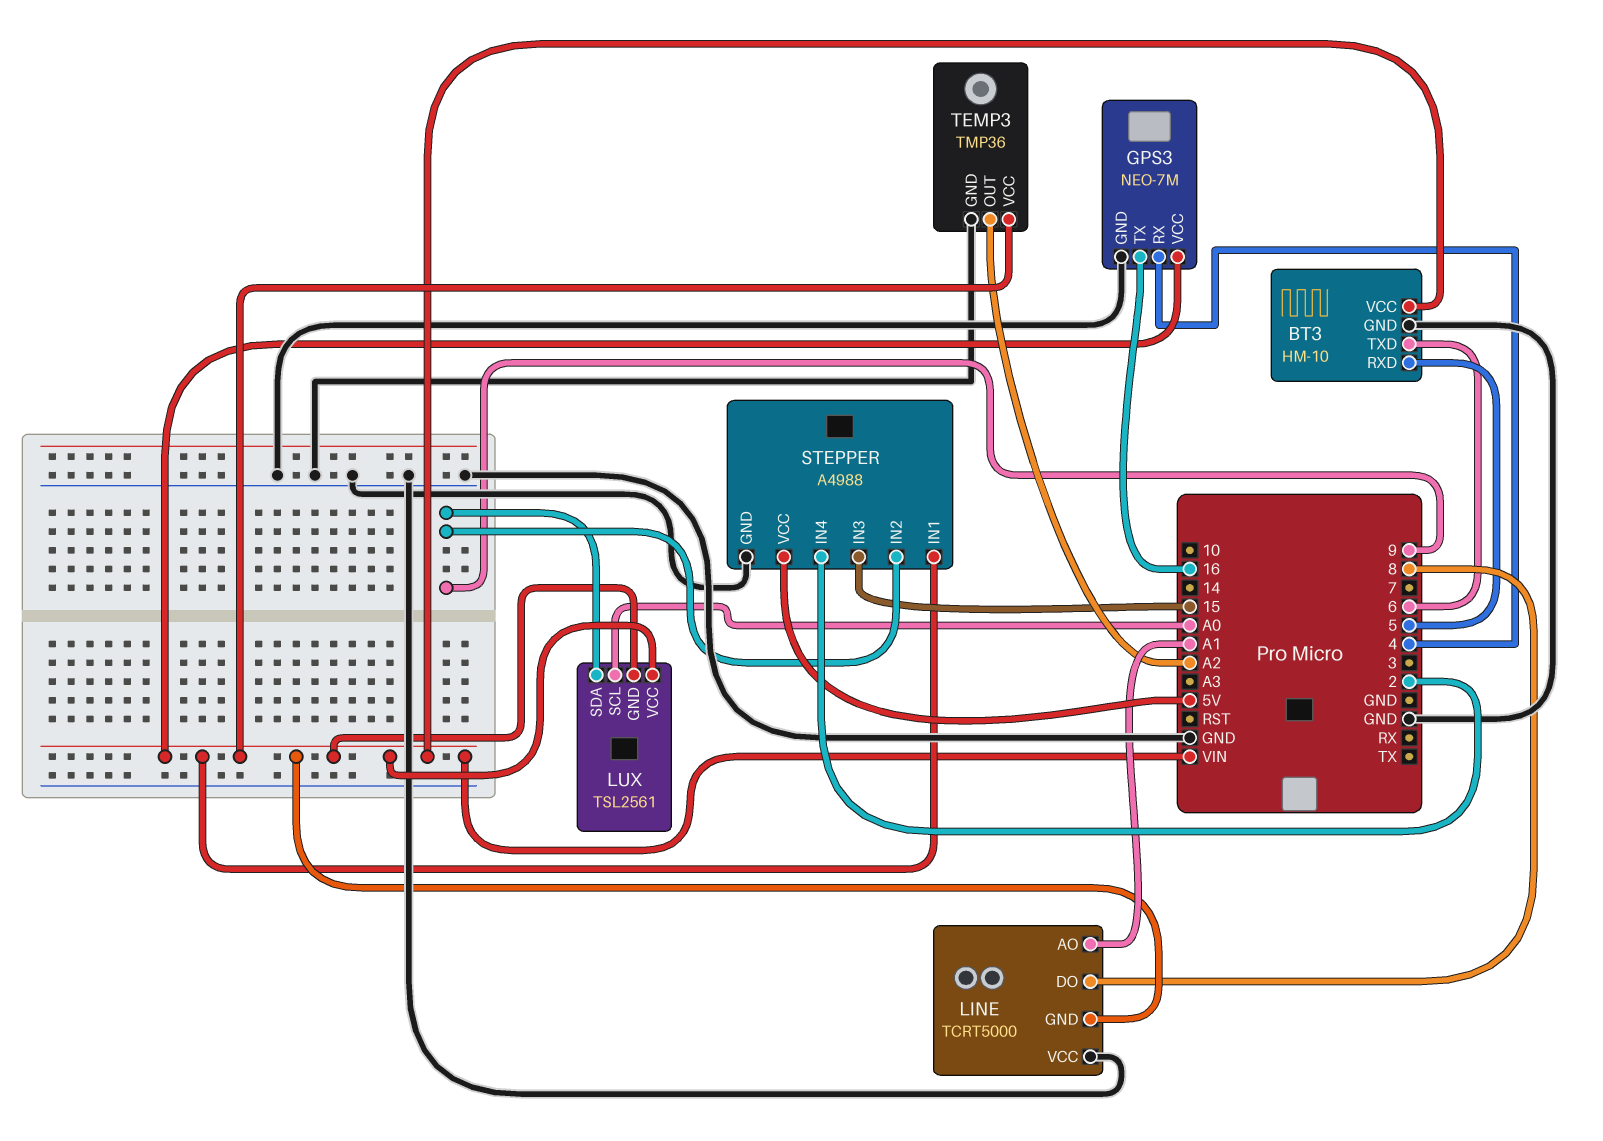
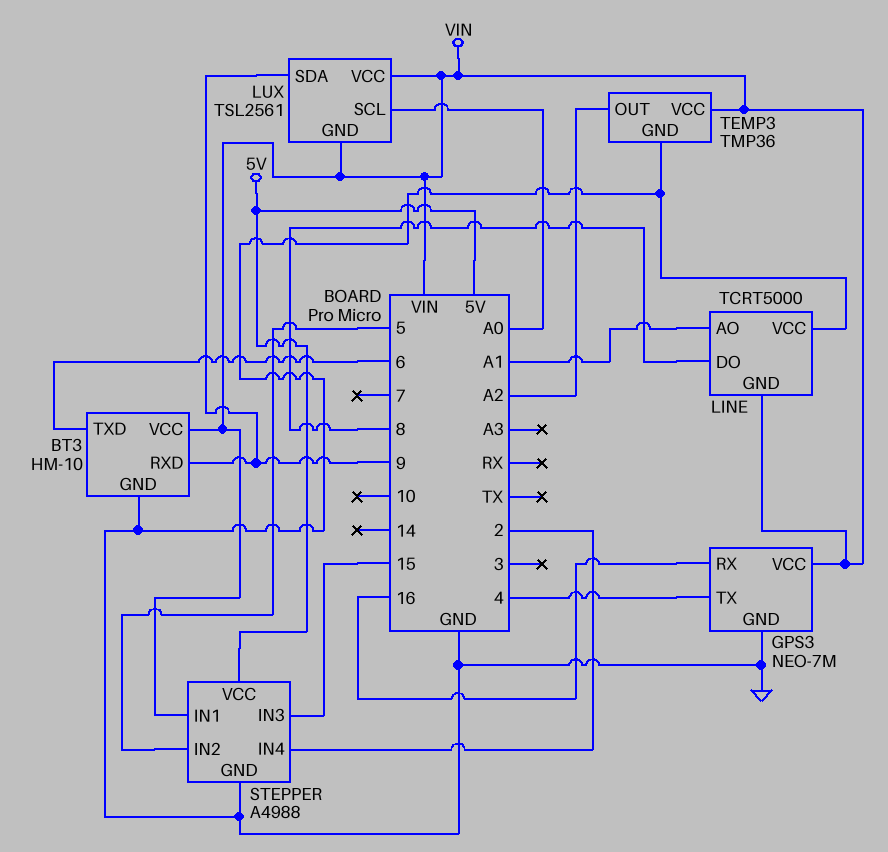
BT3 pin RXD: 5 -> 9
GPS3 pin RX: 4 -> 16
GPS3 pin TX: 16 -> 4
STEPPER pin IN2: 9 -> 5

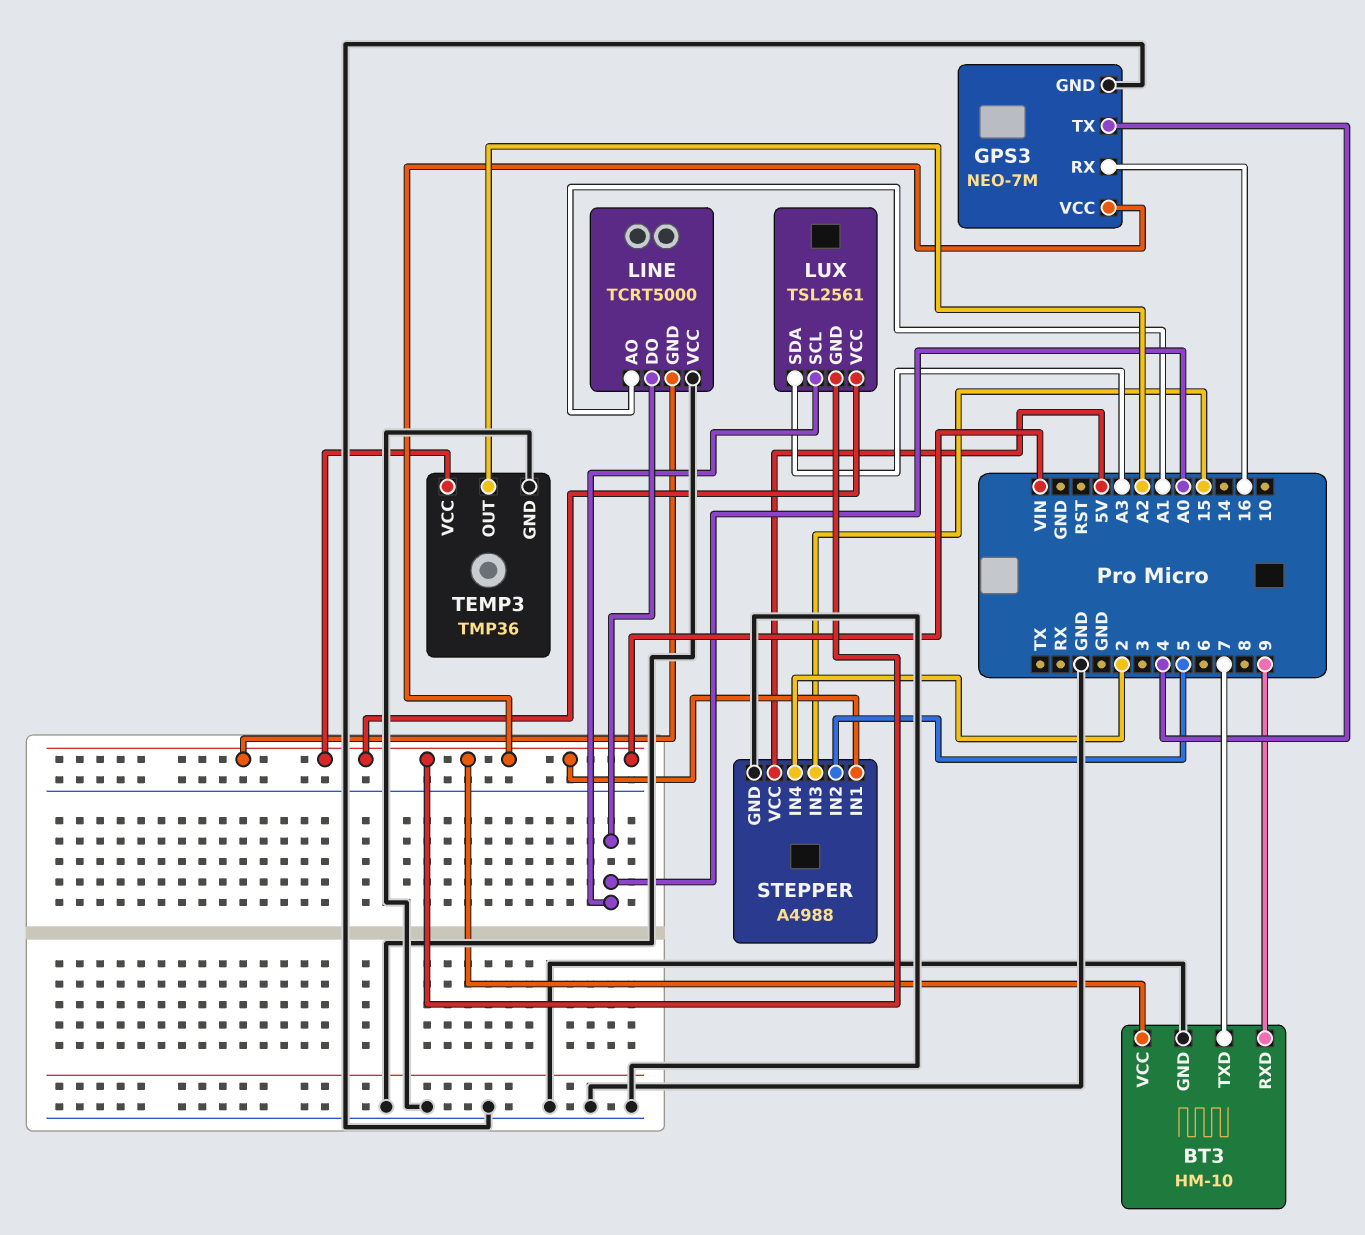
BT3 pin TXD: 6 -> 7
LINE pin DO: 8 -> A0
LUX pin SDA: 9 -> A3

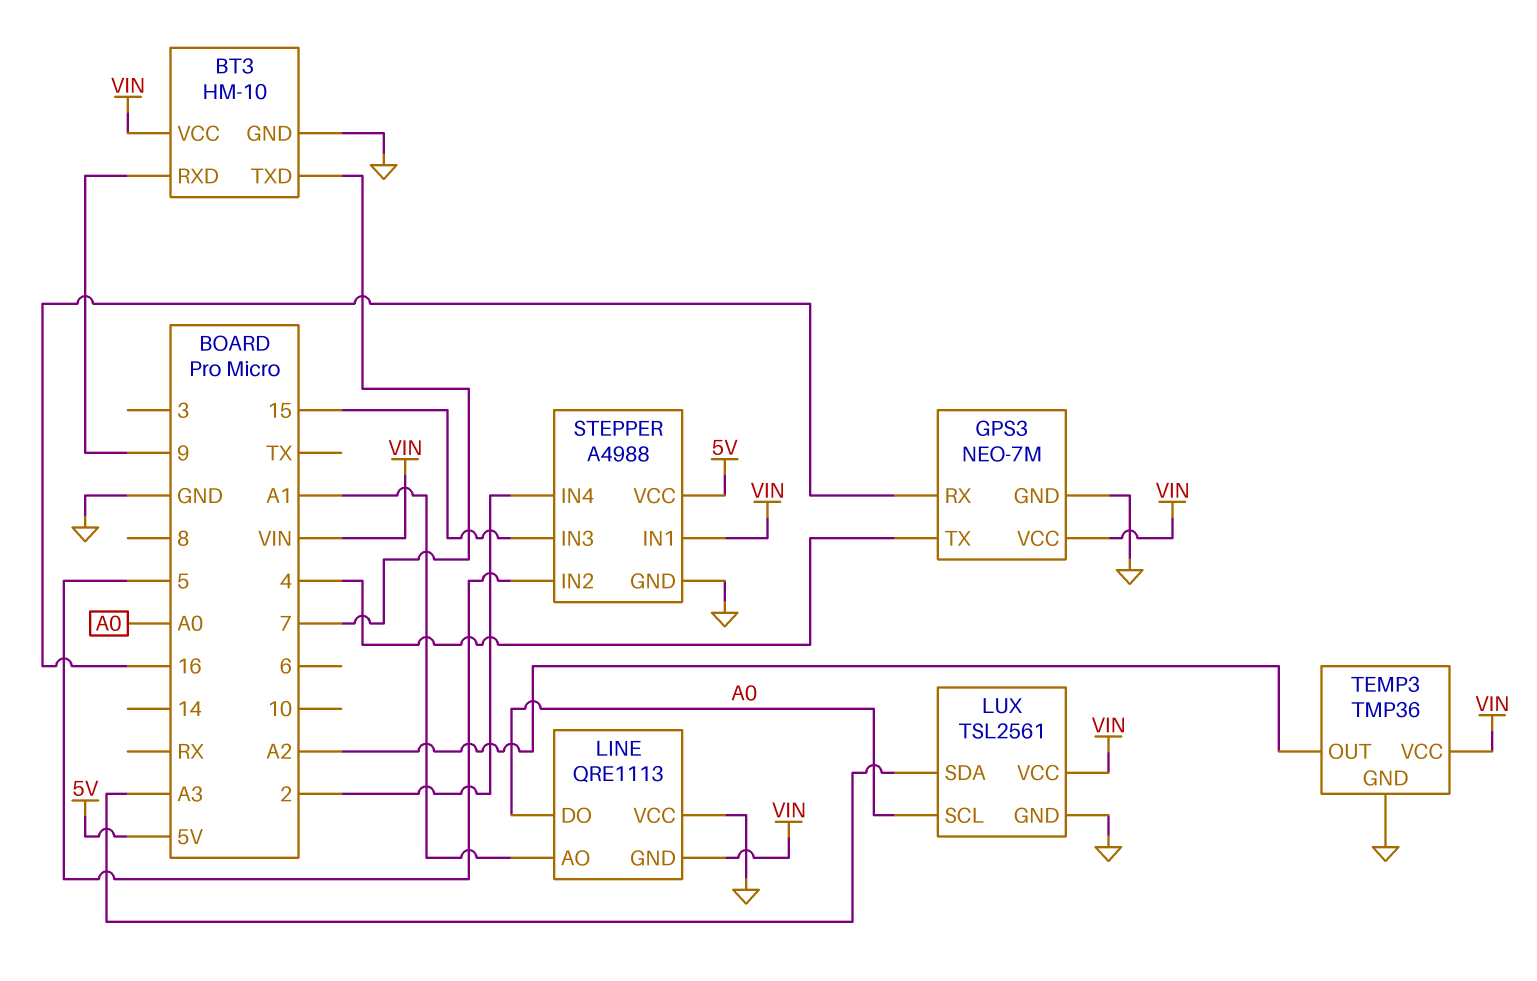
LINE: TCRT5000 -> QRE1113
LUX pin GND: VIN -> GND

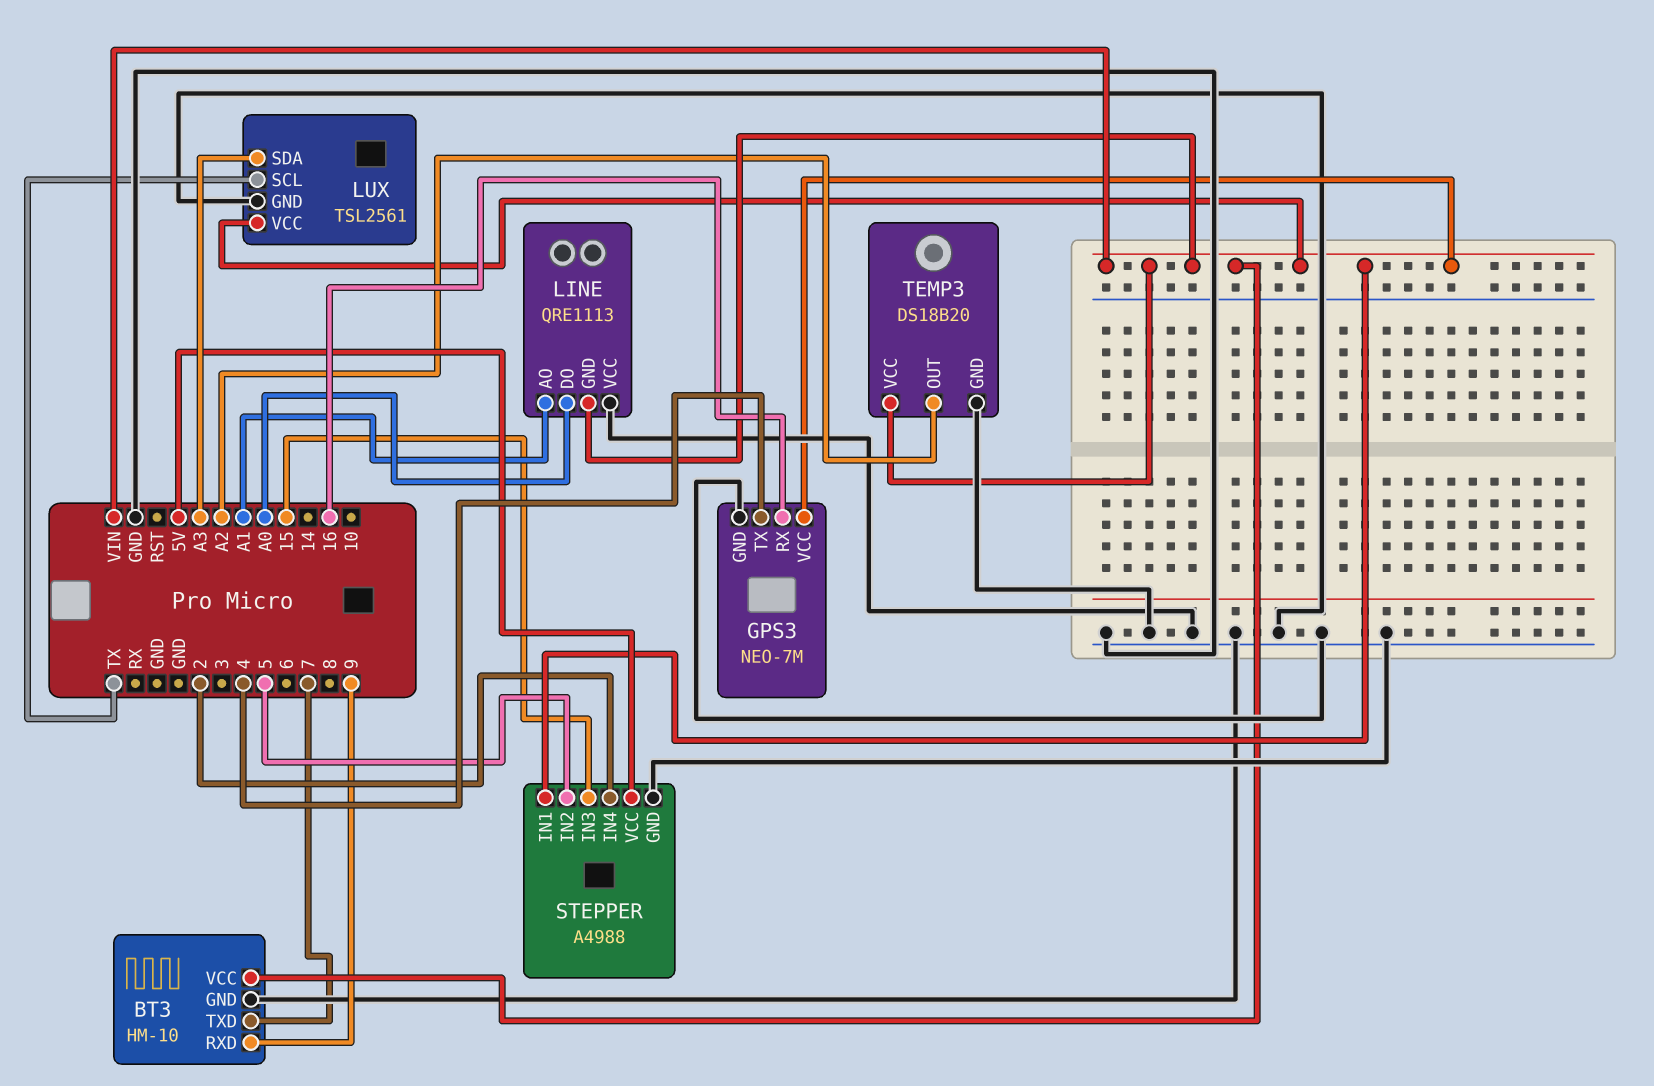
LUX pin SCL: A0 -> TX
TEMP3: TMP36 -> DS18B20

